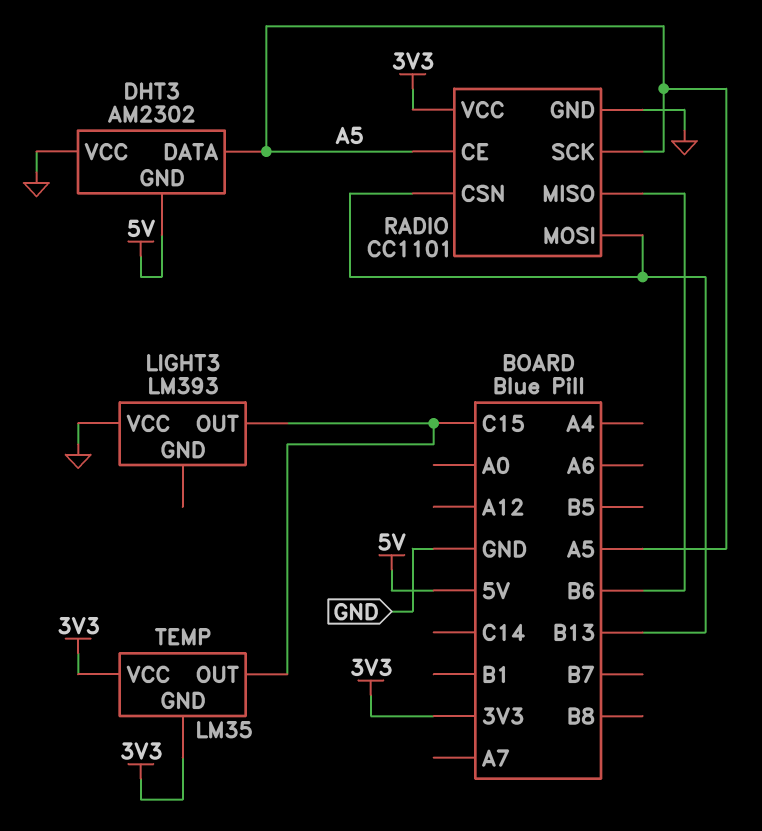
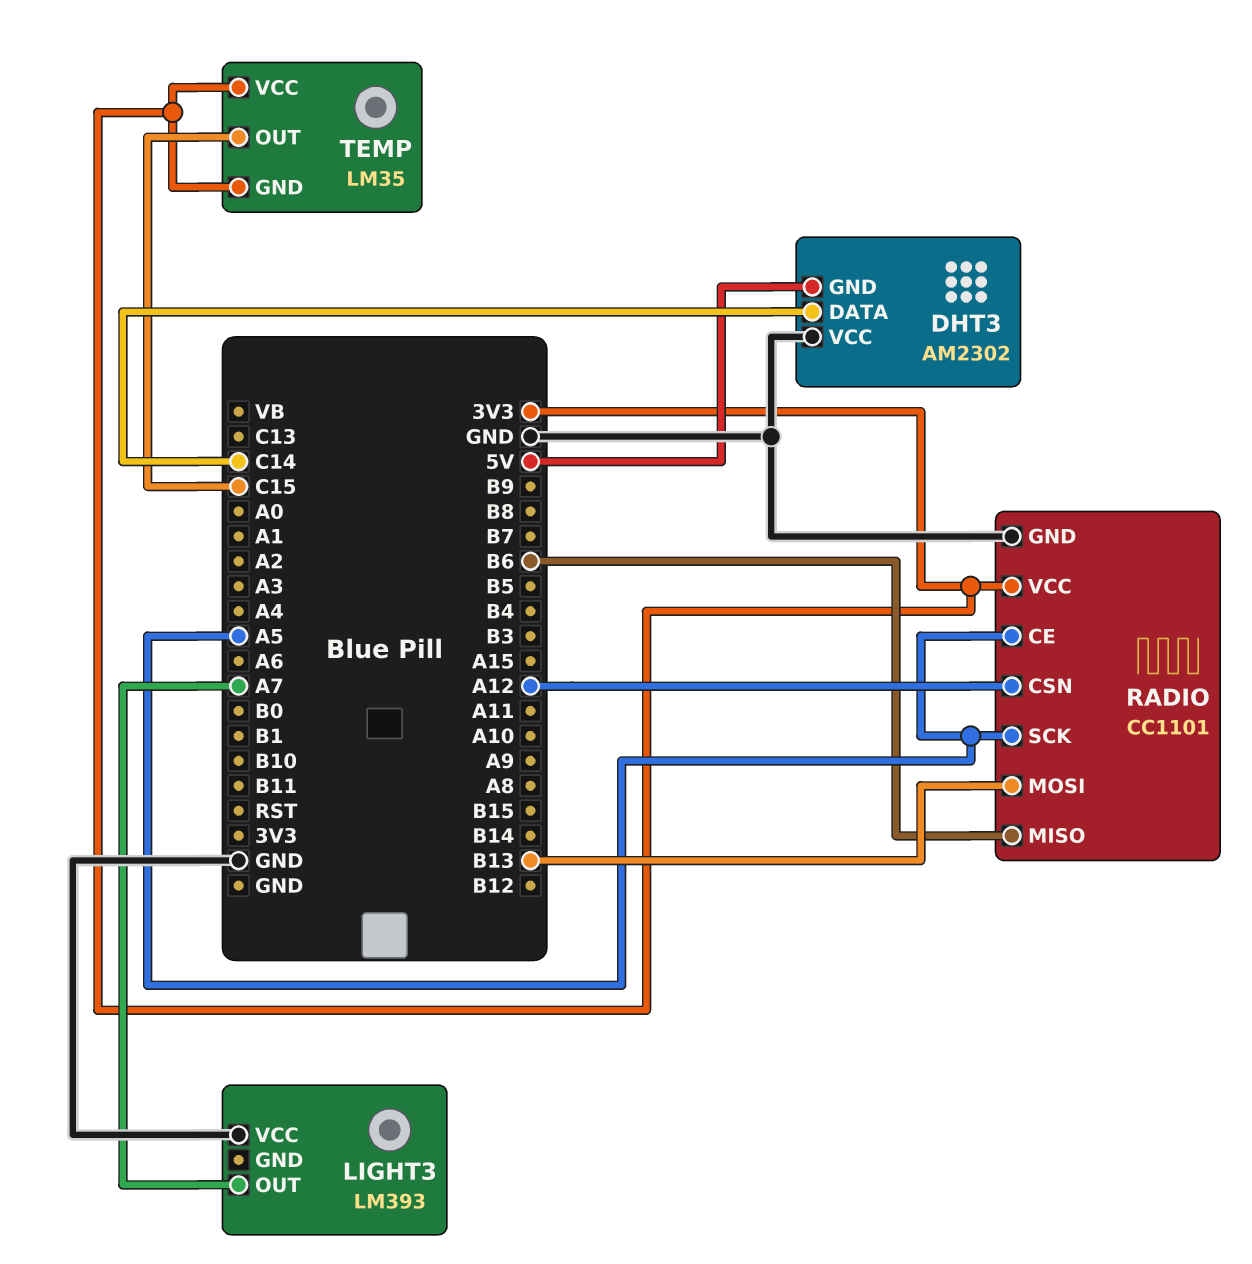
DHT3 pin DATA: A5 -> C14
LIGHT3 pin OUT: C15 -> A7
RADIO pin CSN: B13 -> A12

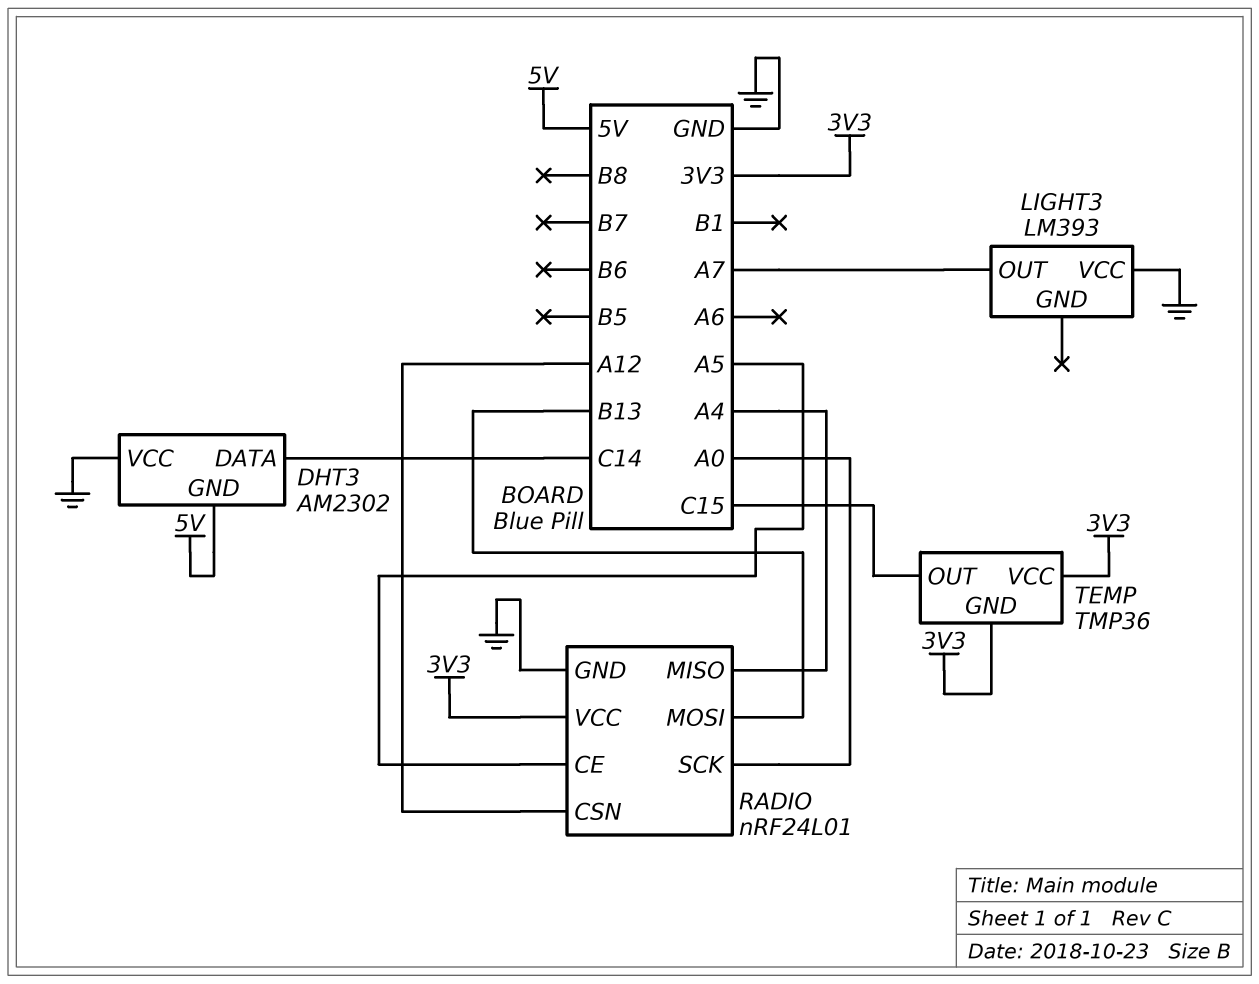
RADIO: CC1101 -> nRF24L01
RADIO pin MISO: B6 -> A4
RADIO pin SCK: A5 -> A0
TEMP: LM35 -> TMP36

